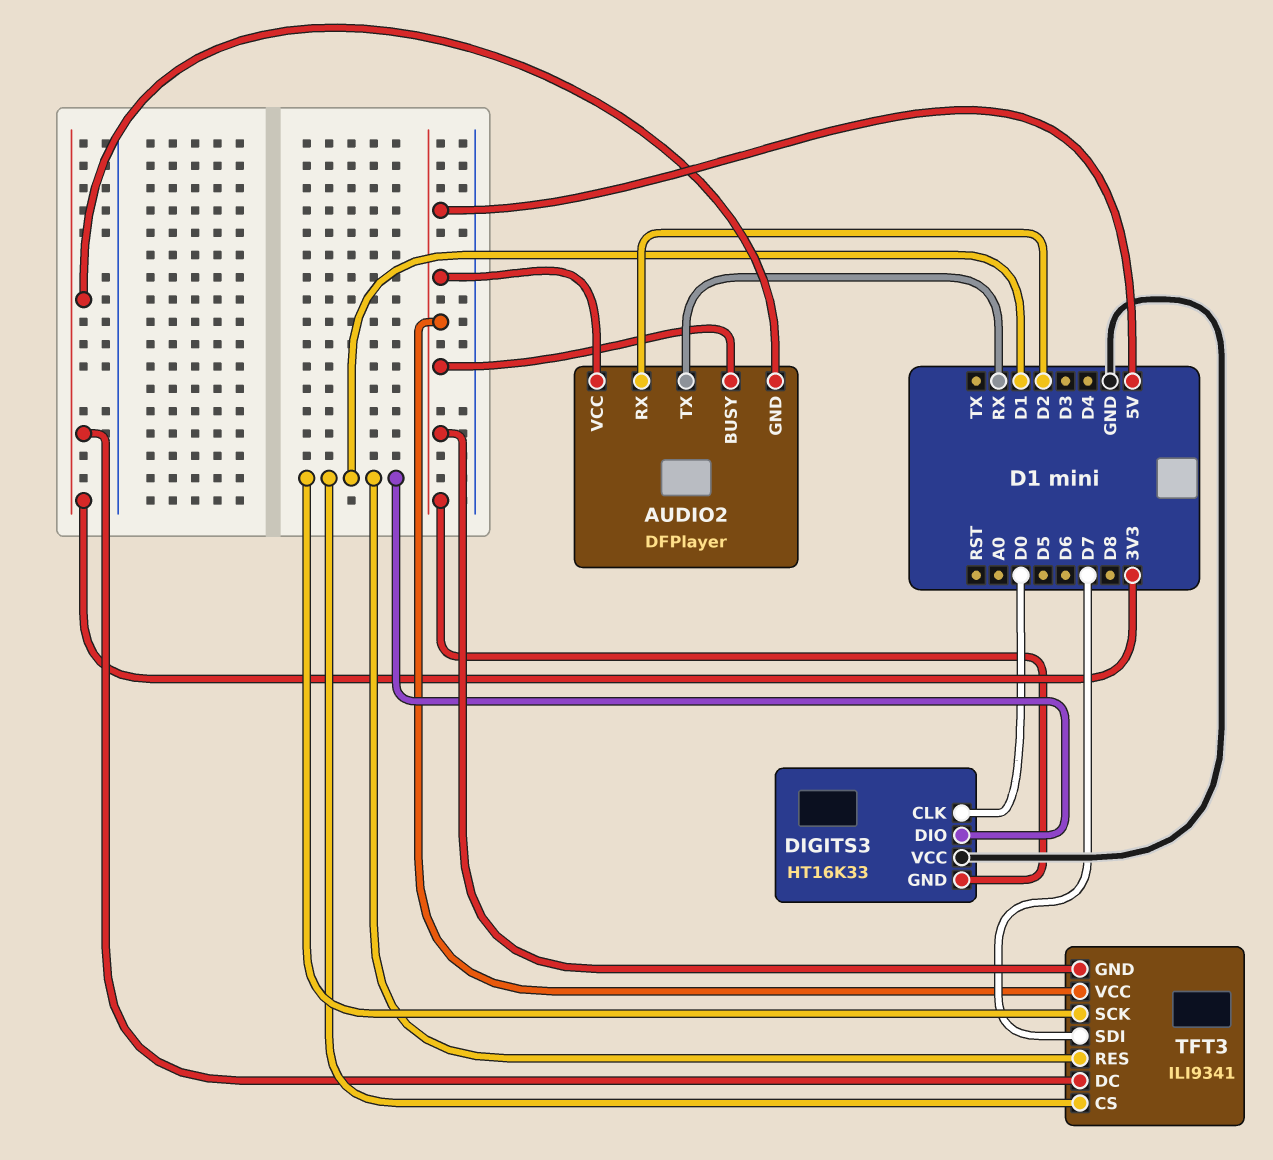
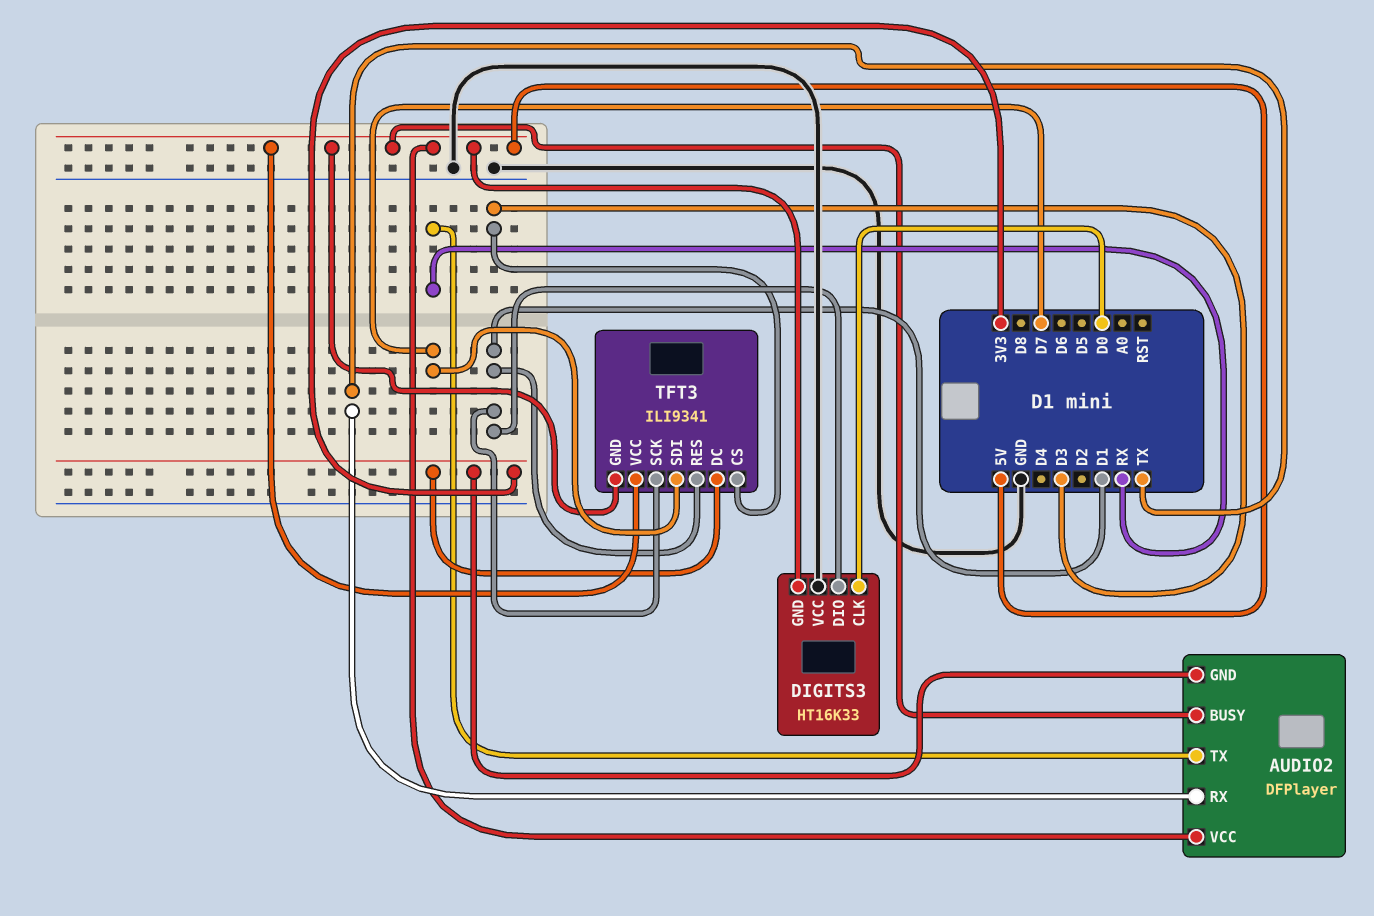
AUDIO2 pin RX: D2 -> TX
TFT3 pin CS: D1 -> D3

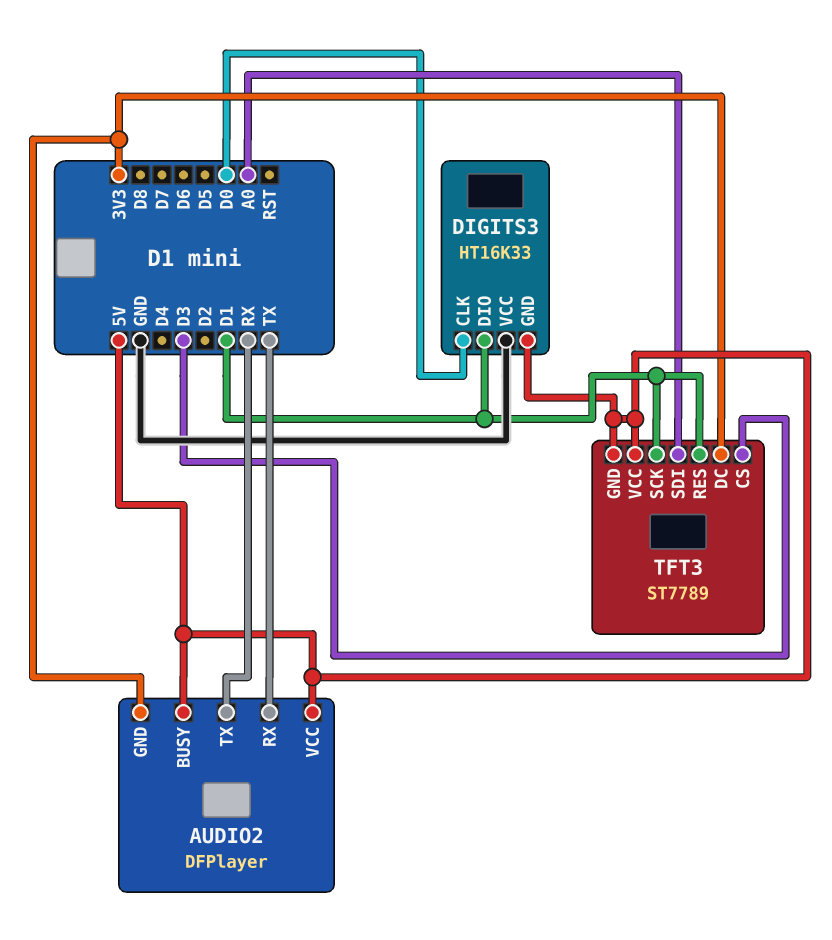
TFT3: ILI9341 -> ST7789
TFT3 pin SDI: D7 -> A0

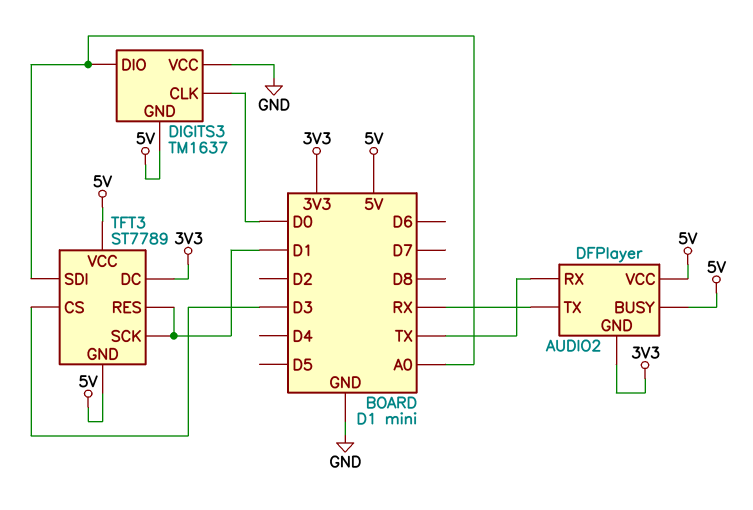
DIGITS3: HT16K33 -> TM1637
DIGITS3 pin DIO: D1 -> A0

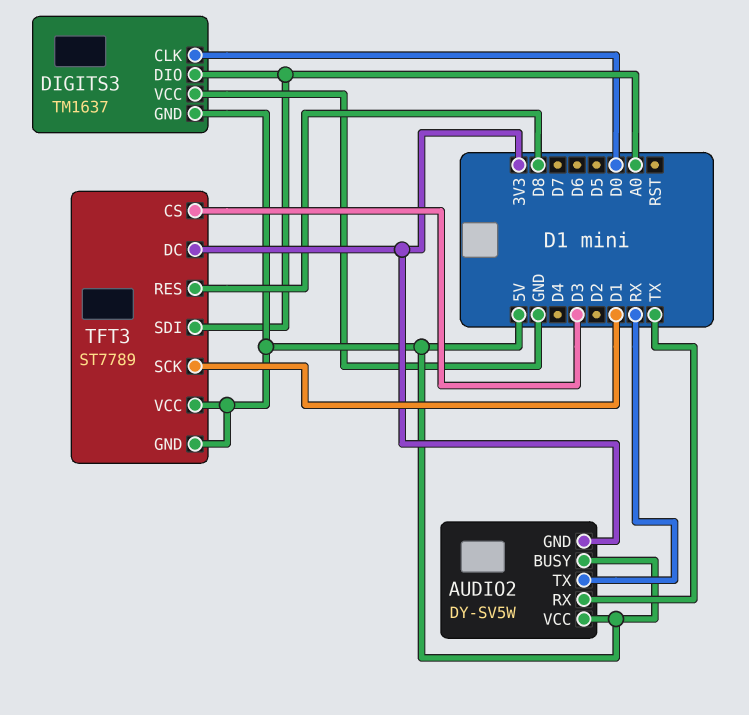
AUDIO2: DFPlayer -> DY-SV5W
TFT3 pin RES: D1 -> D8

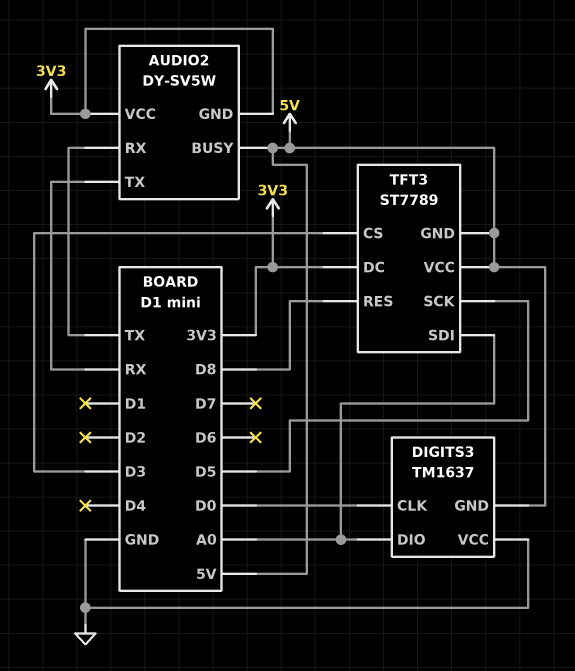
AUDIO2 pin VCC: 5V -> 3V3
TFT3 pin SCK: D1 -> D5

